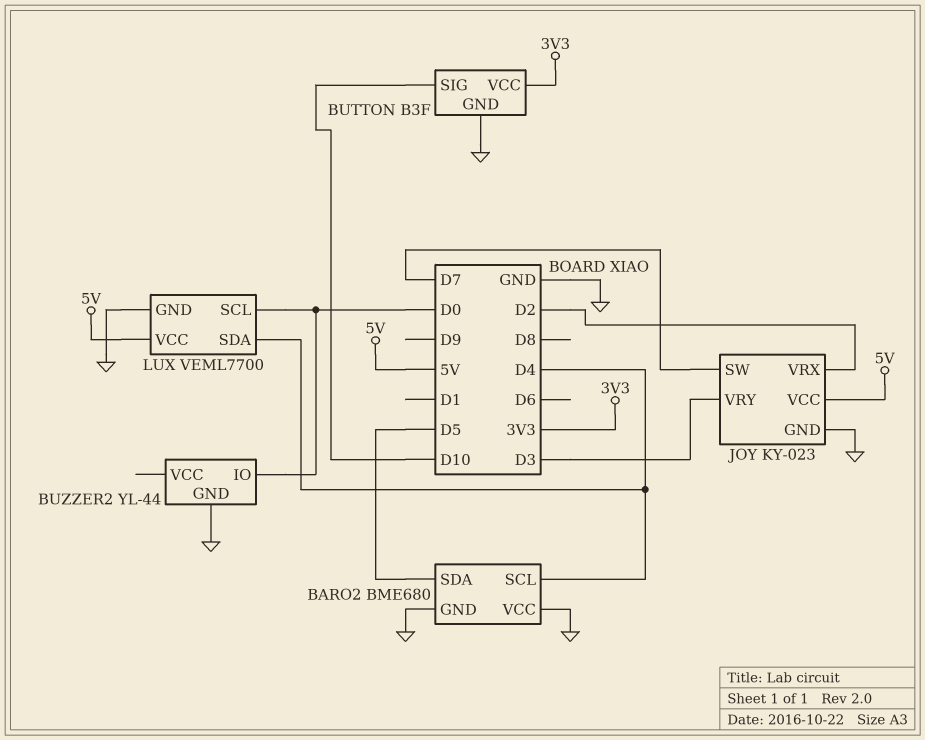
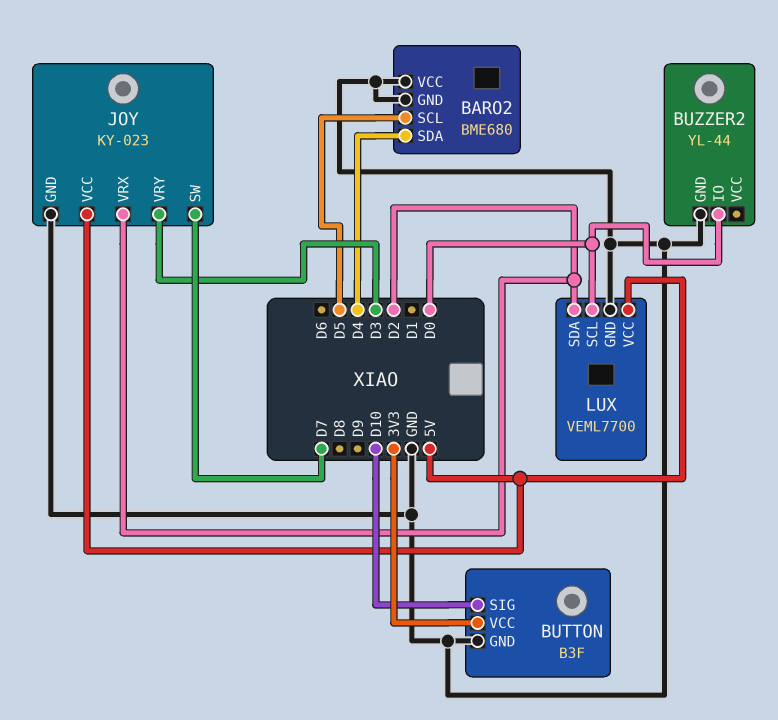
BARO2 pin SCL: D4 -> D5
BARO2 pin SDA: D5 -> D4
LUX pin SDA: D4 -> D2

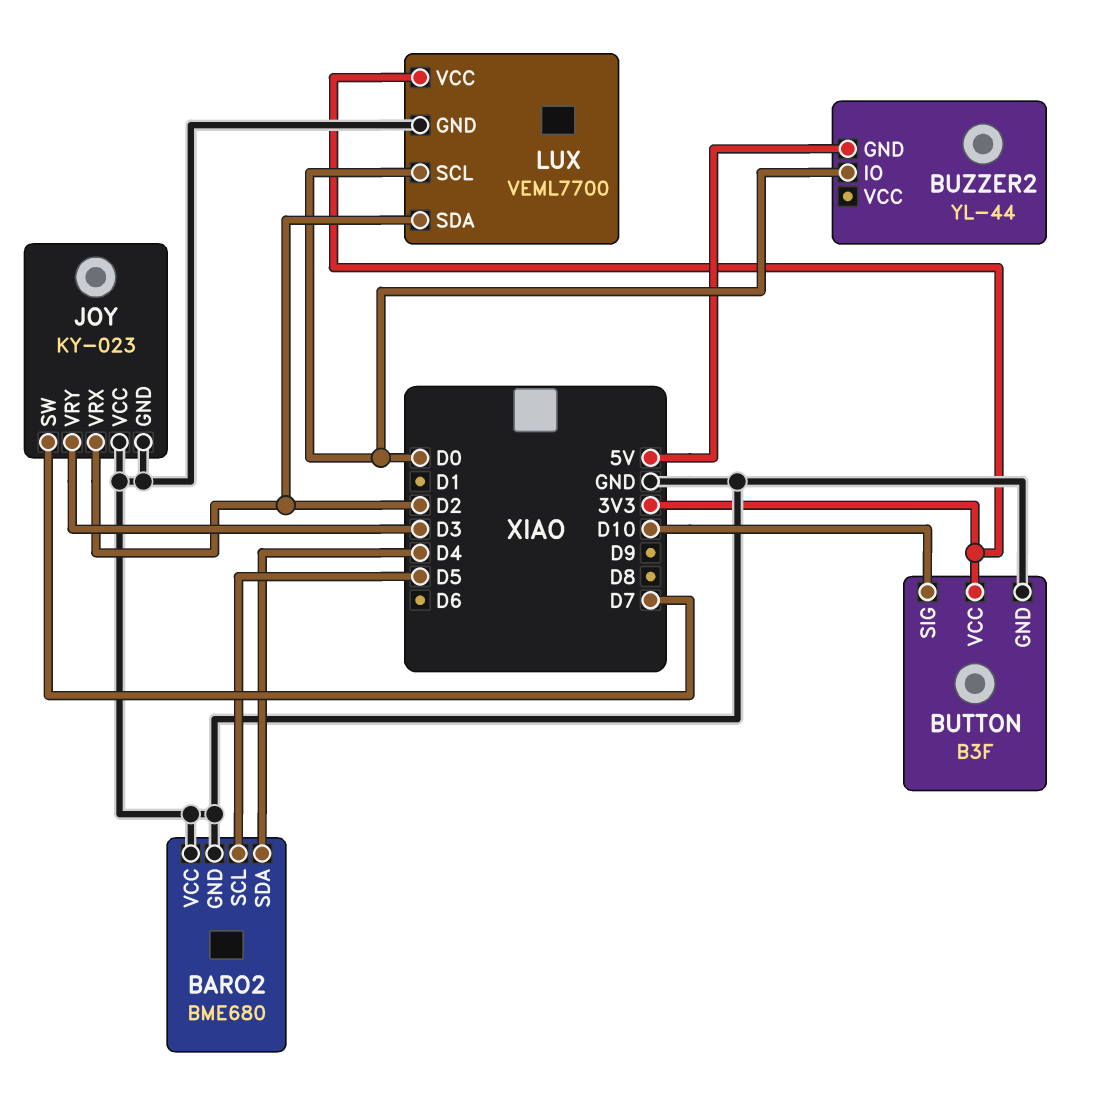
BUZZER2 pin GND: GND -> 5V
JOY pin VCC: 5V -> GND
LUX pin VCC: 5V -> 3V3

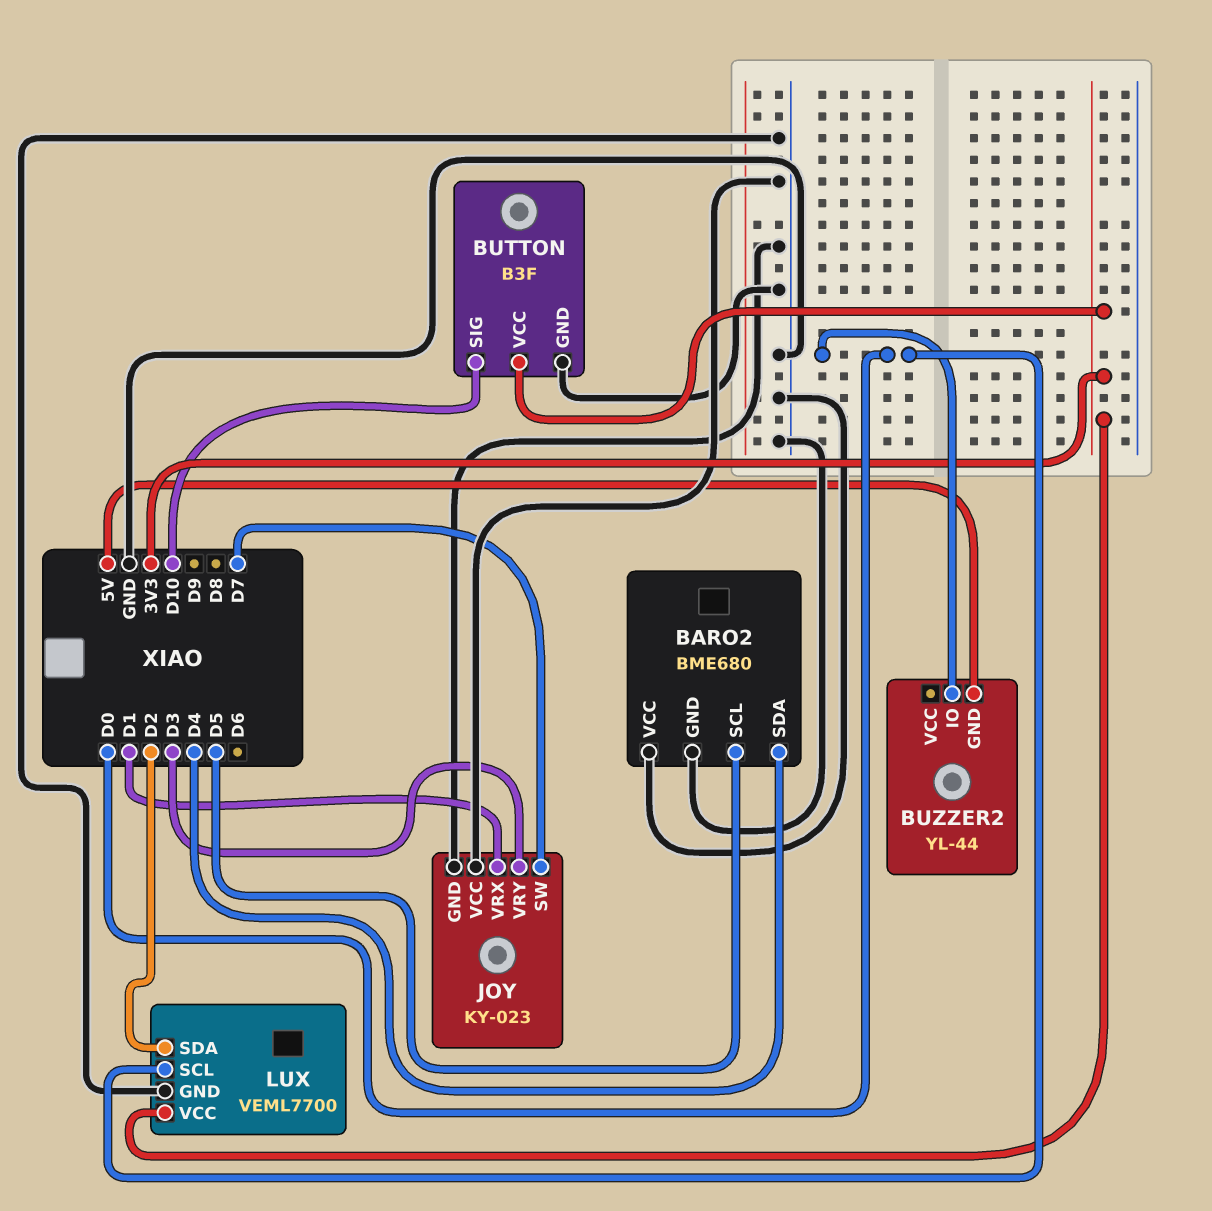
JOY pin VRX: D2 -> D1

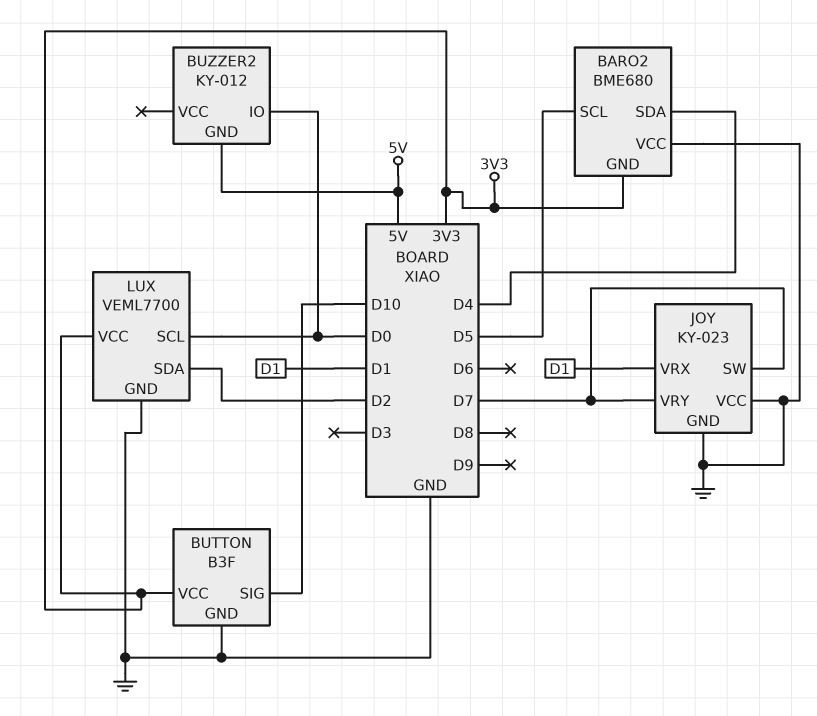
BARO2 pin GND: GND -> 3V3
BUZZER2: YL-44 -> KY-012
JOY pin VRY: D3 -> D7

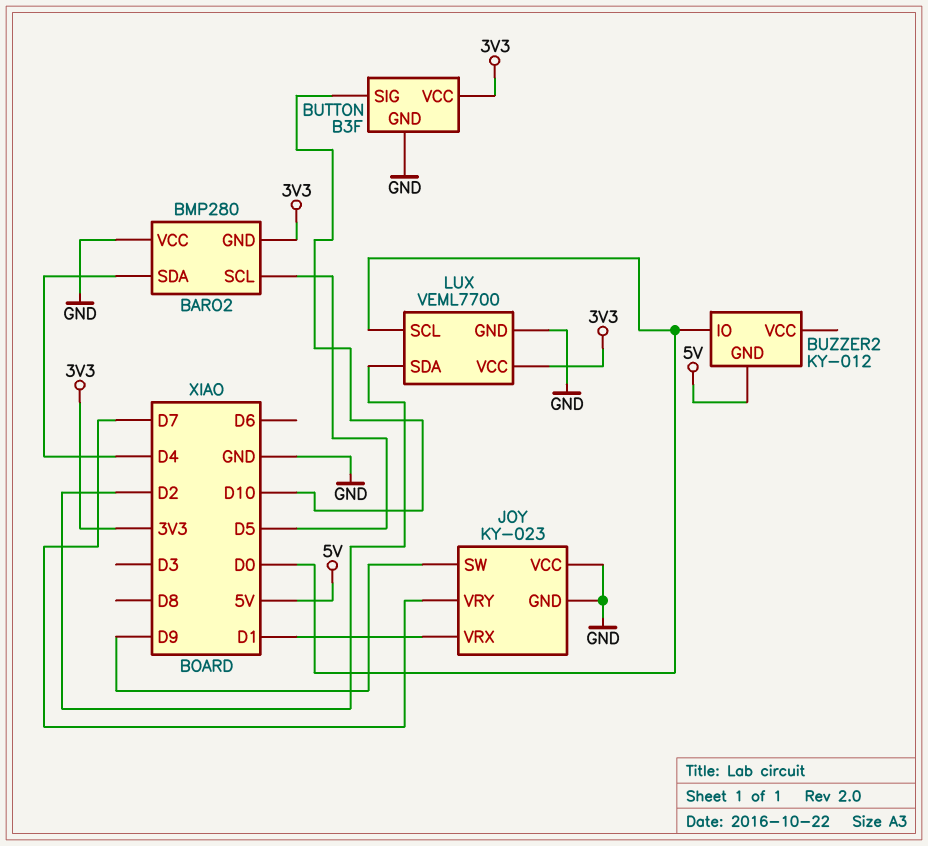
BARO2: BME680 -> BMP280
JOY pin SW: D7 -> D9

